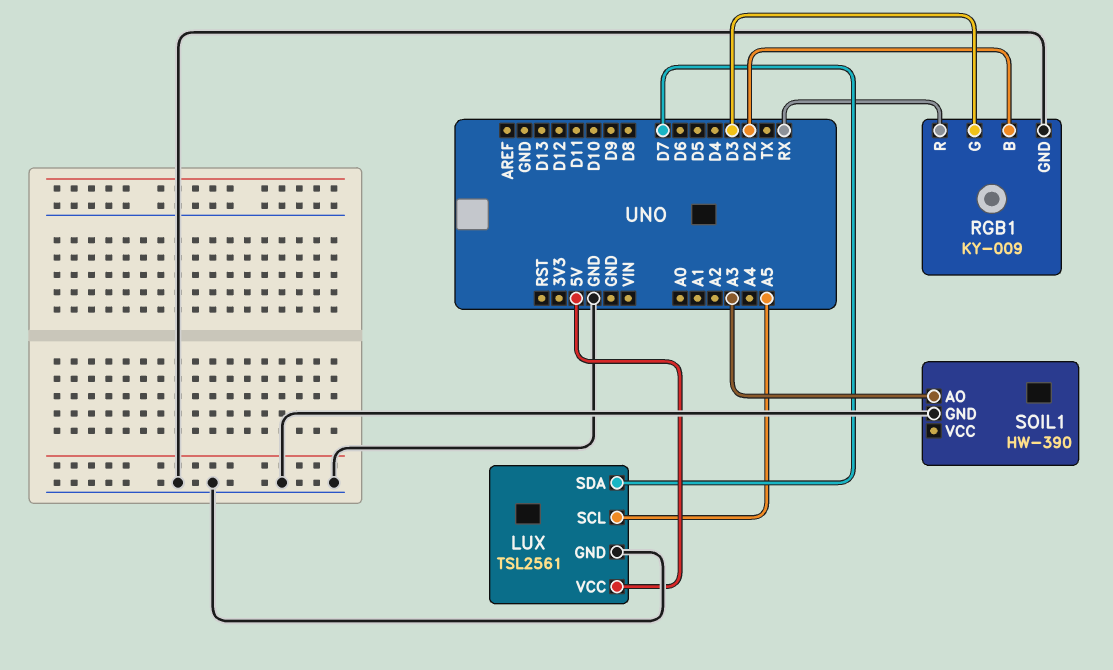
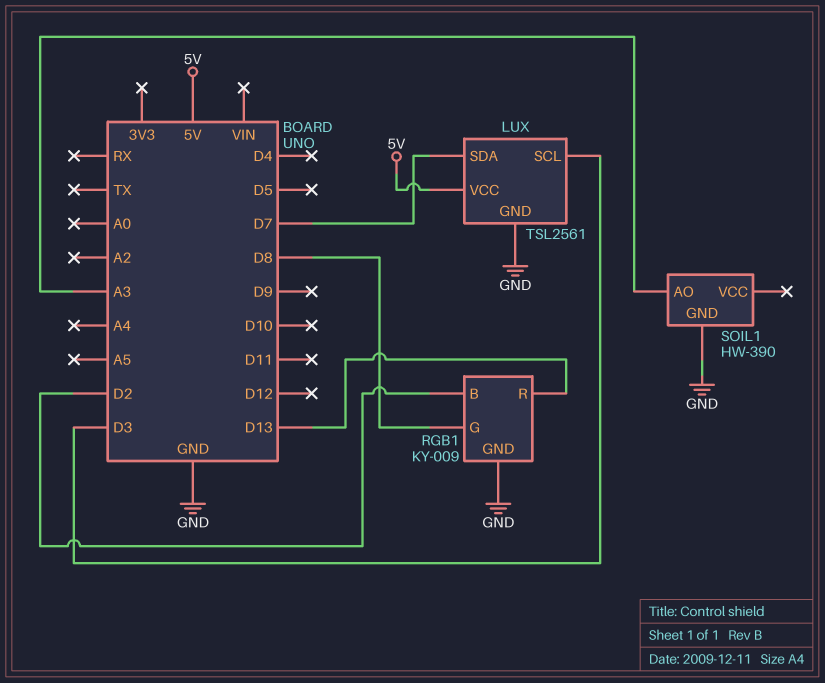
LUX pin SCL: A5 -> D3
RGB1 pin G: D3 -> D8
RGB1 pin R: RX -> D13

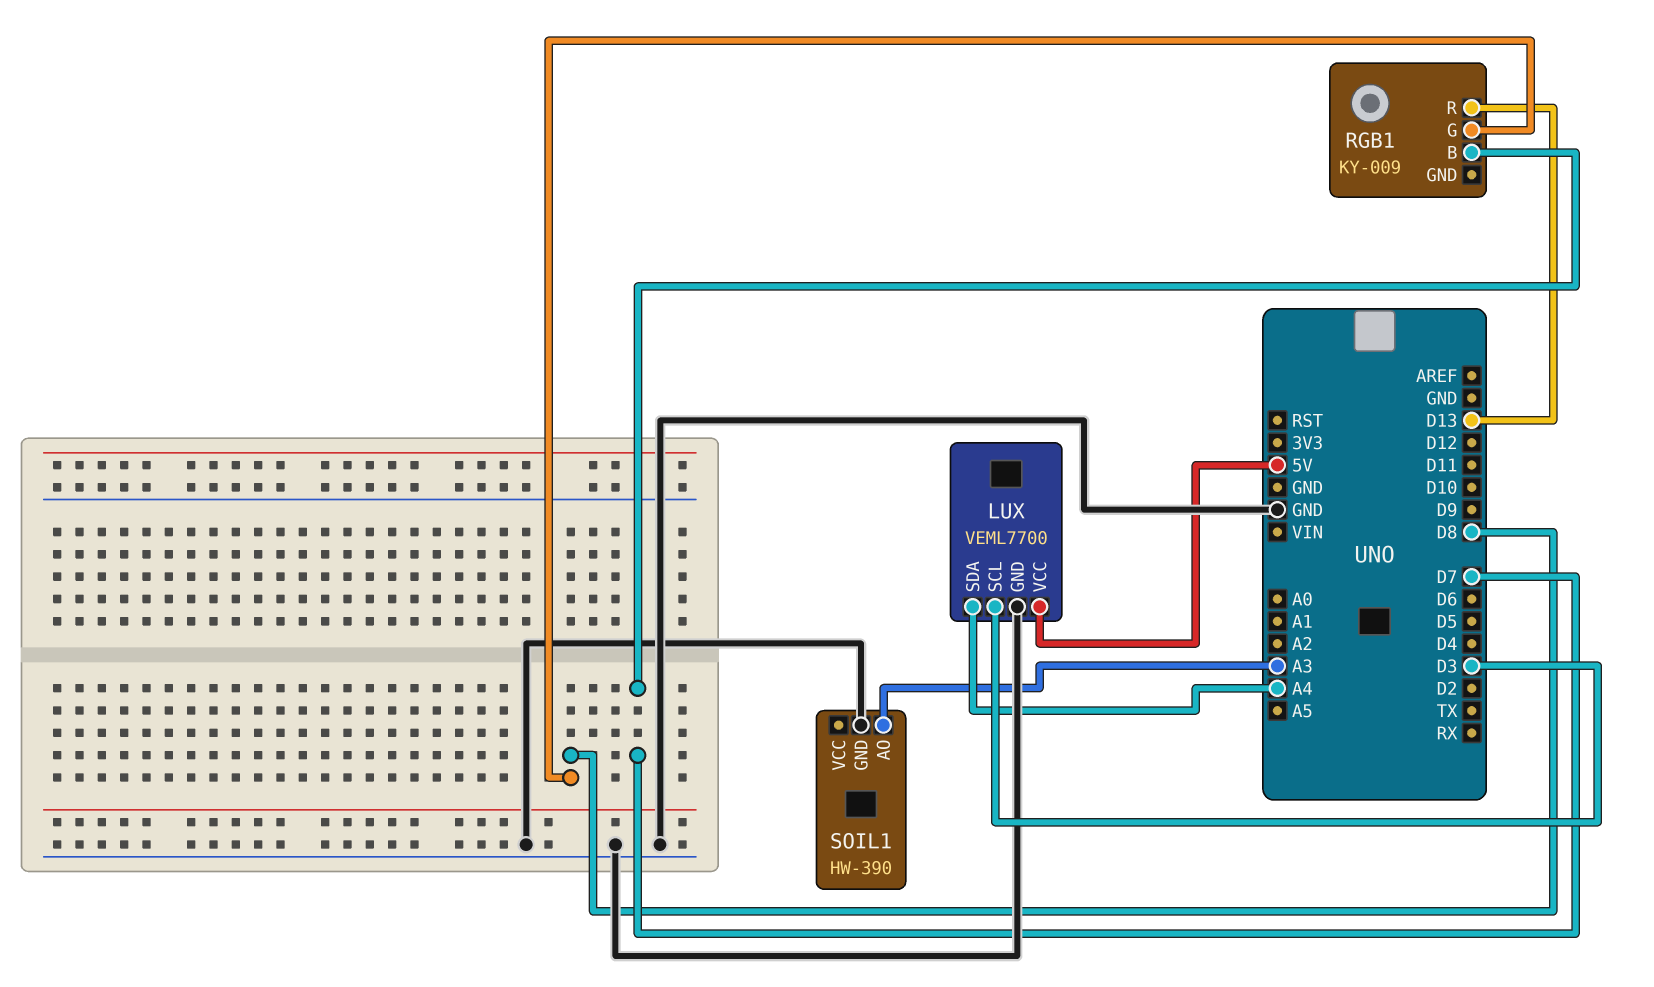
LUX: TSL2561 -> VEML7700
LUX pin SDA: D7 -> A4
RGB1 pin B: D2 -> D7
RGB1 pin GND: GND -> none

